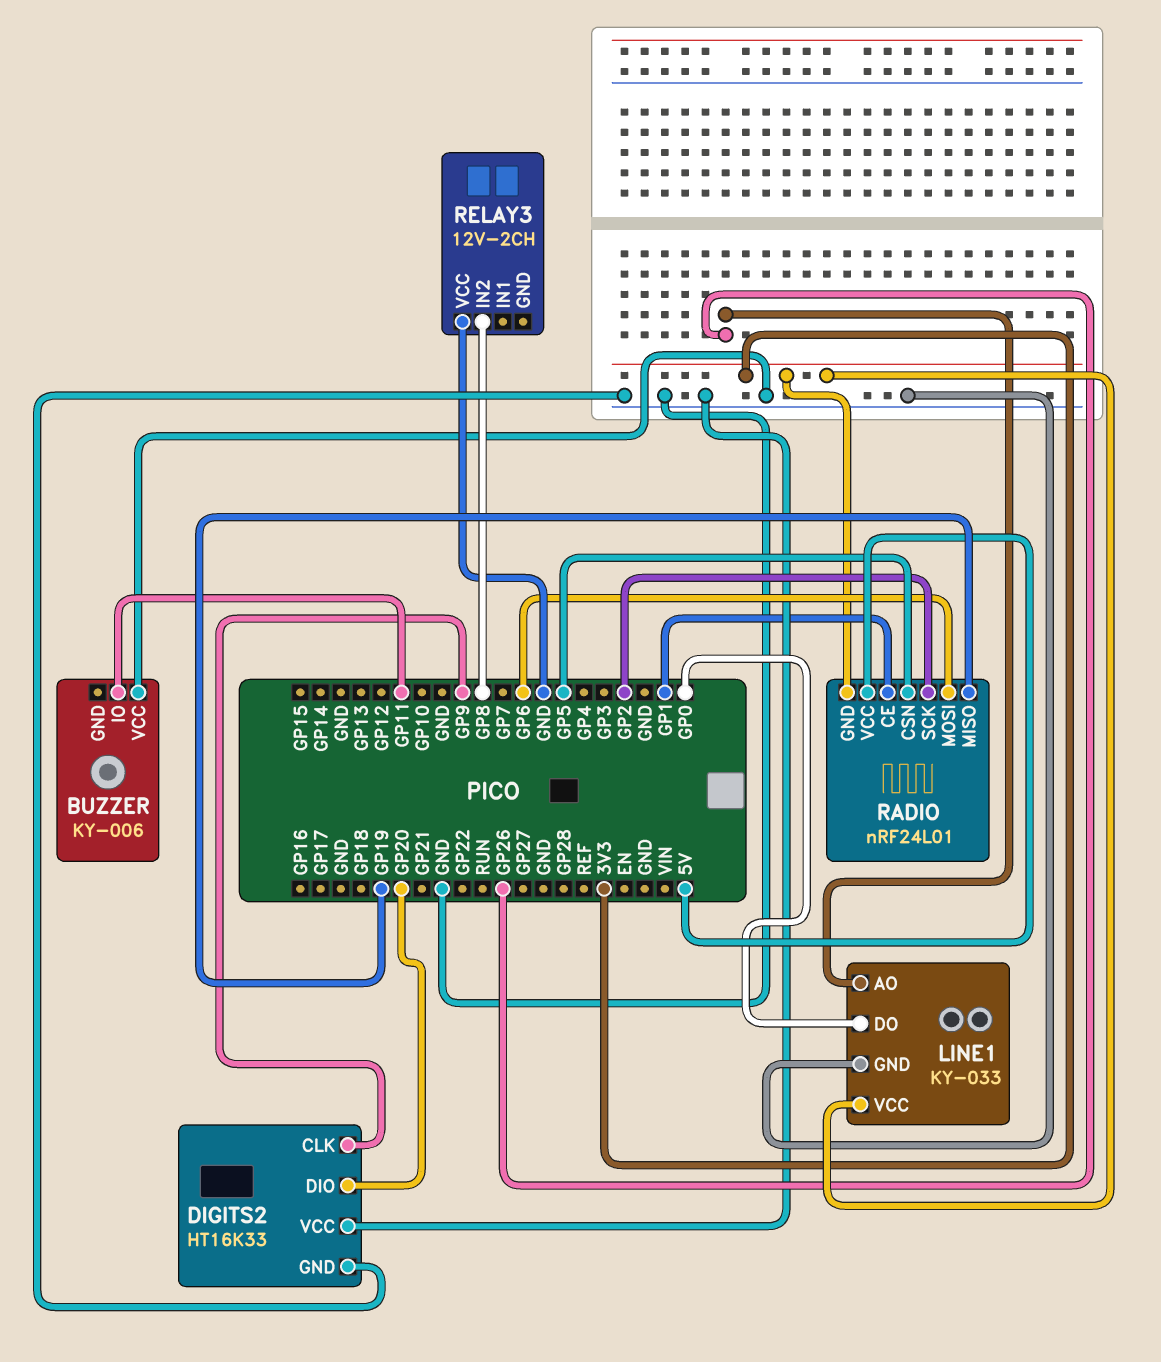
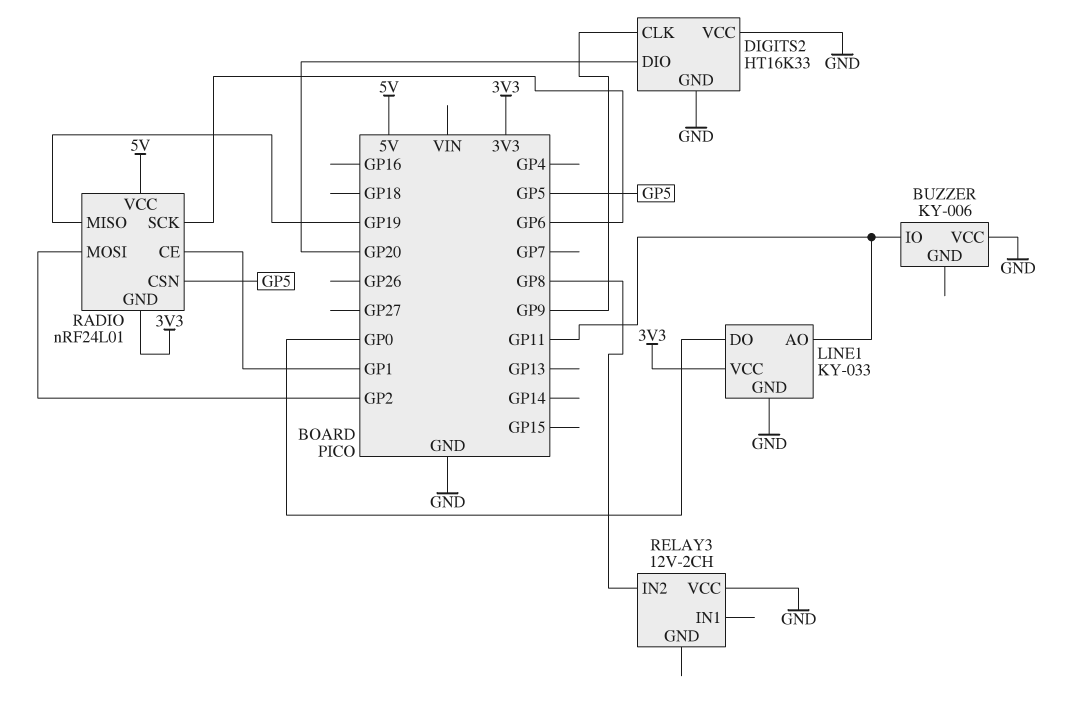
LINE1 pin AO: GP26 -> GP11
RADIO pin MOSI: GP6 -> GP2
RADIO pin SCK: GP2 -> GP6

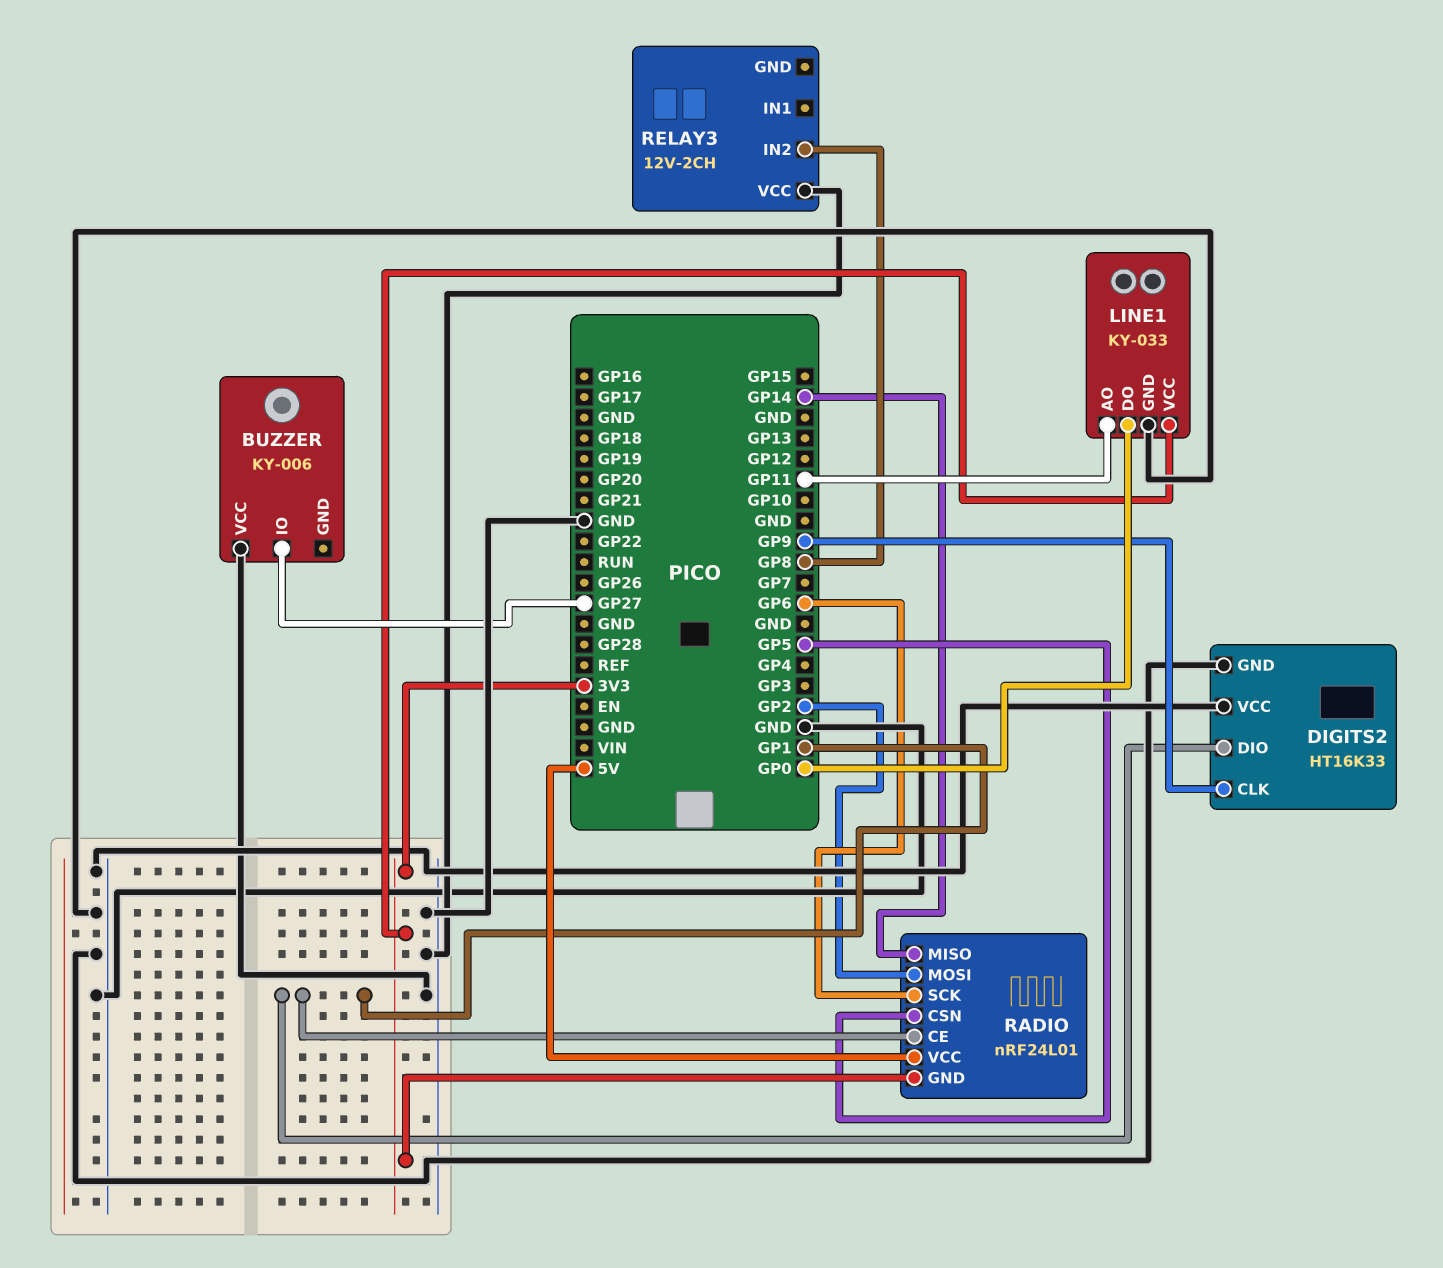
BUZZER pin IO: GP11 -> GP27
DIGITS2 pin DIO: GP20 -> GP1
RADIO pin MISO: GP19 -> GP14

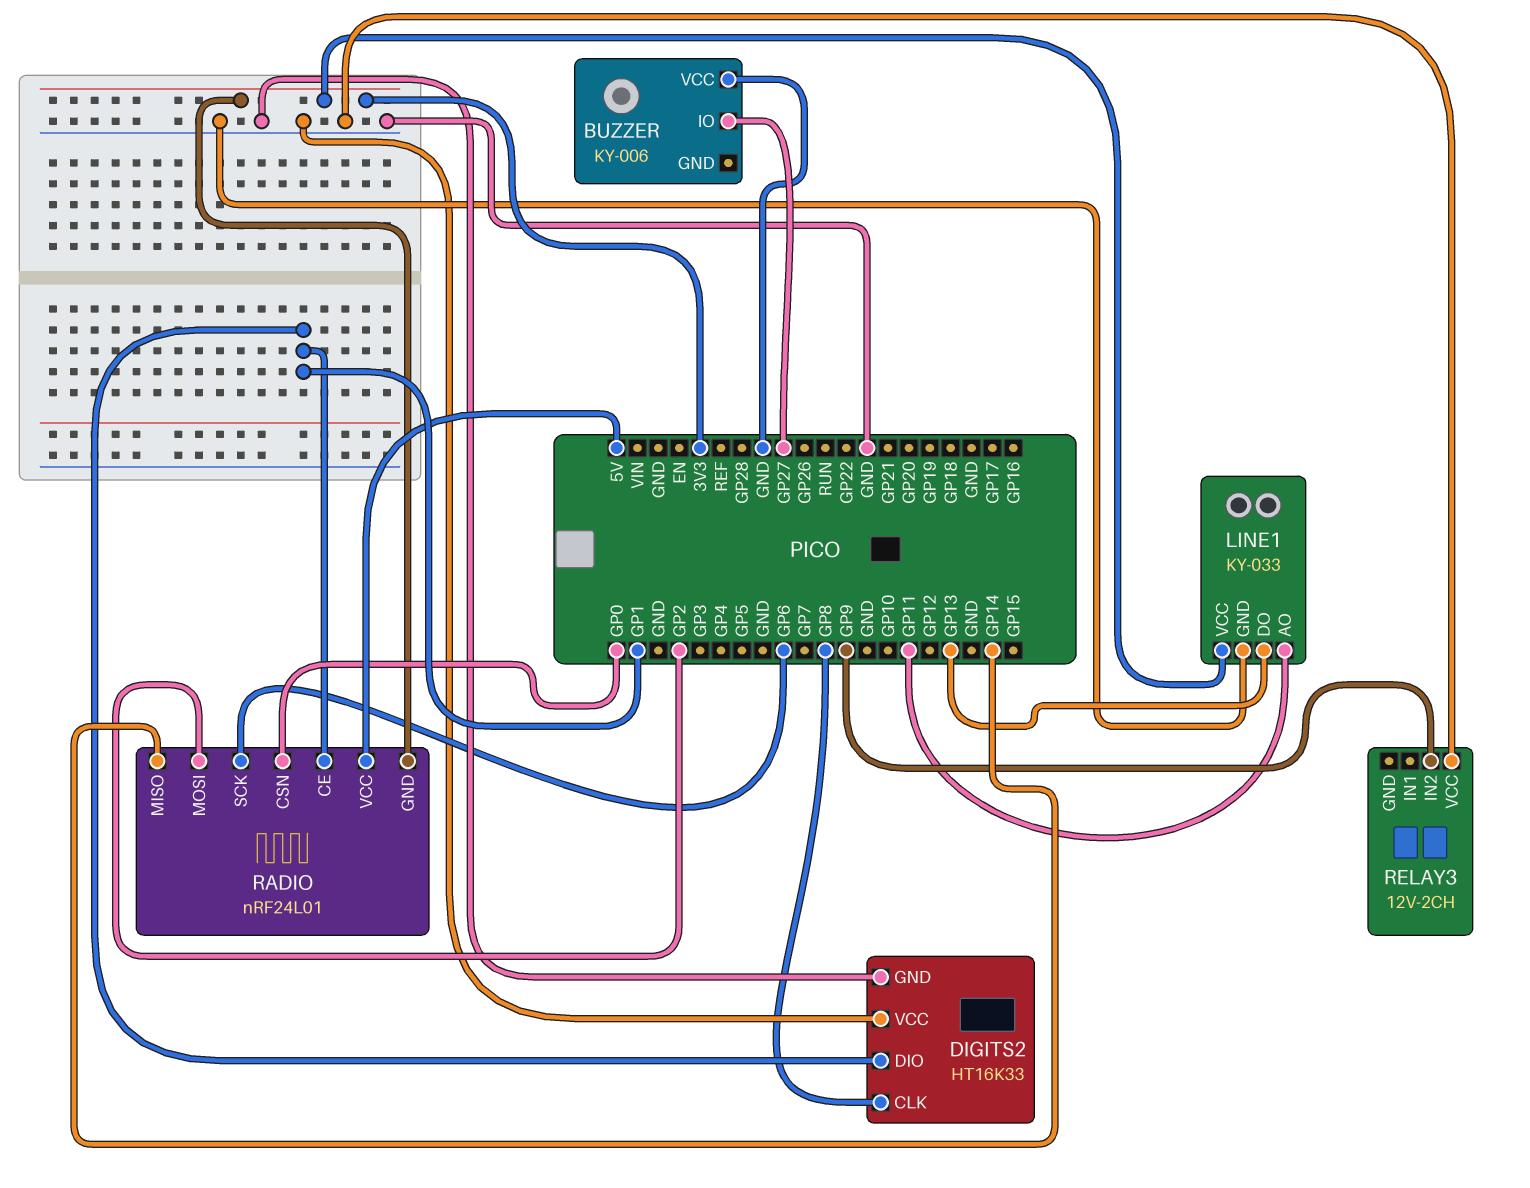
DIGITS2 pin CLK: GP9 -> GP8
LINE1 pin DO: GP0 -> GP13
RADIO pin CSN: GP5 -> GP0
RELAY3 pin IN2: GP8 -> GP9

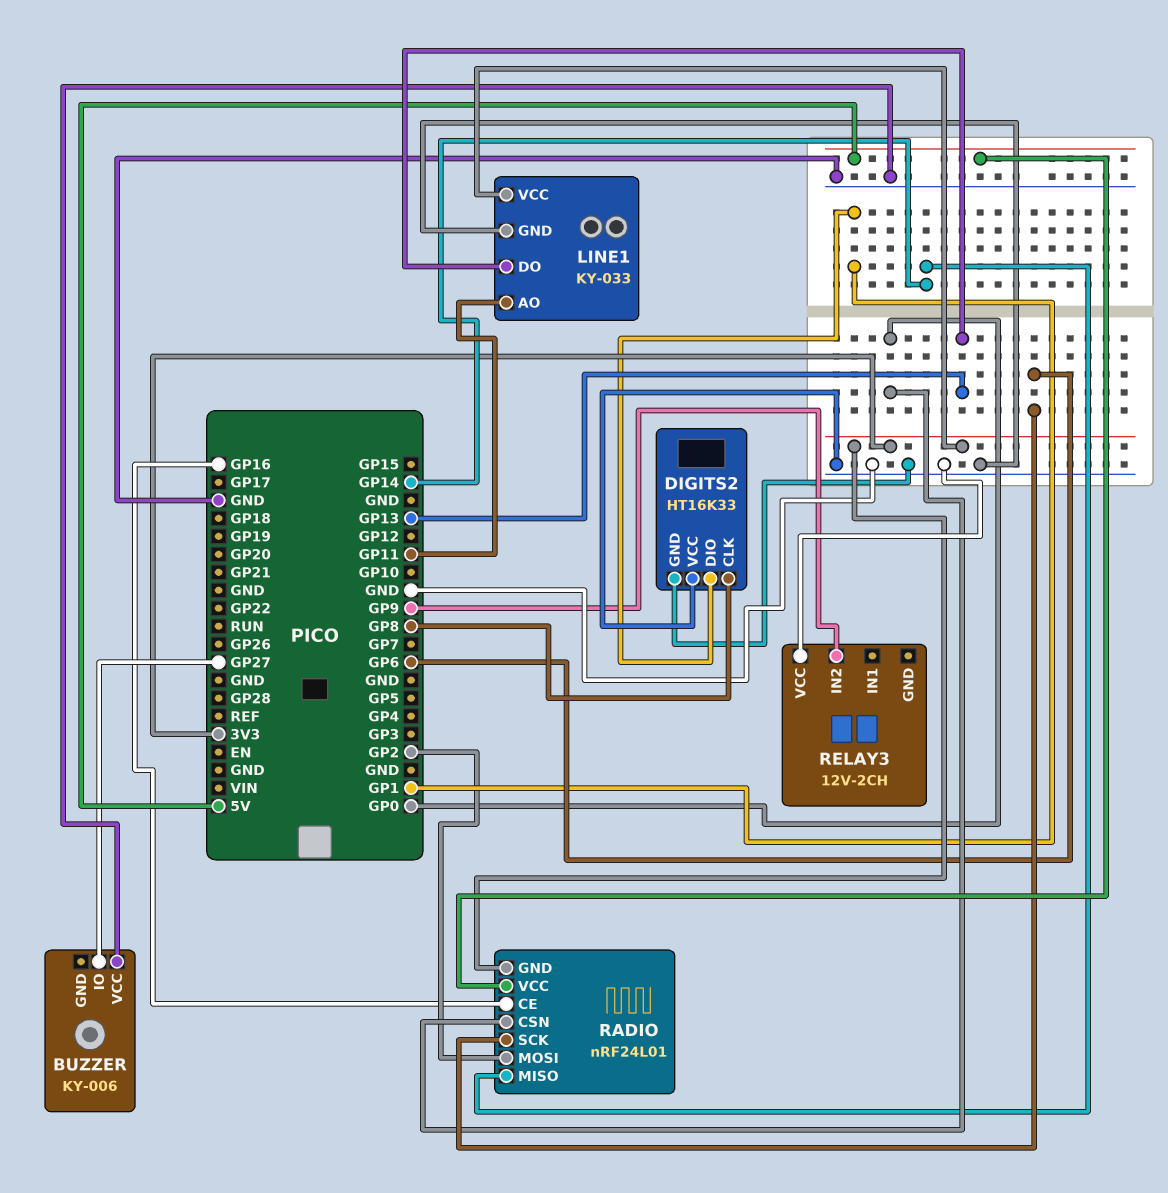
RADIO pin CE: GP1 -> GP16

